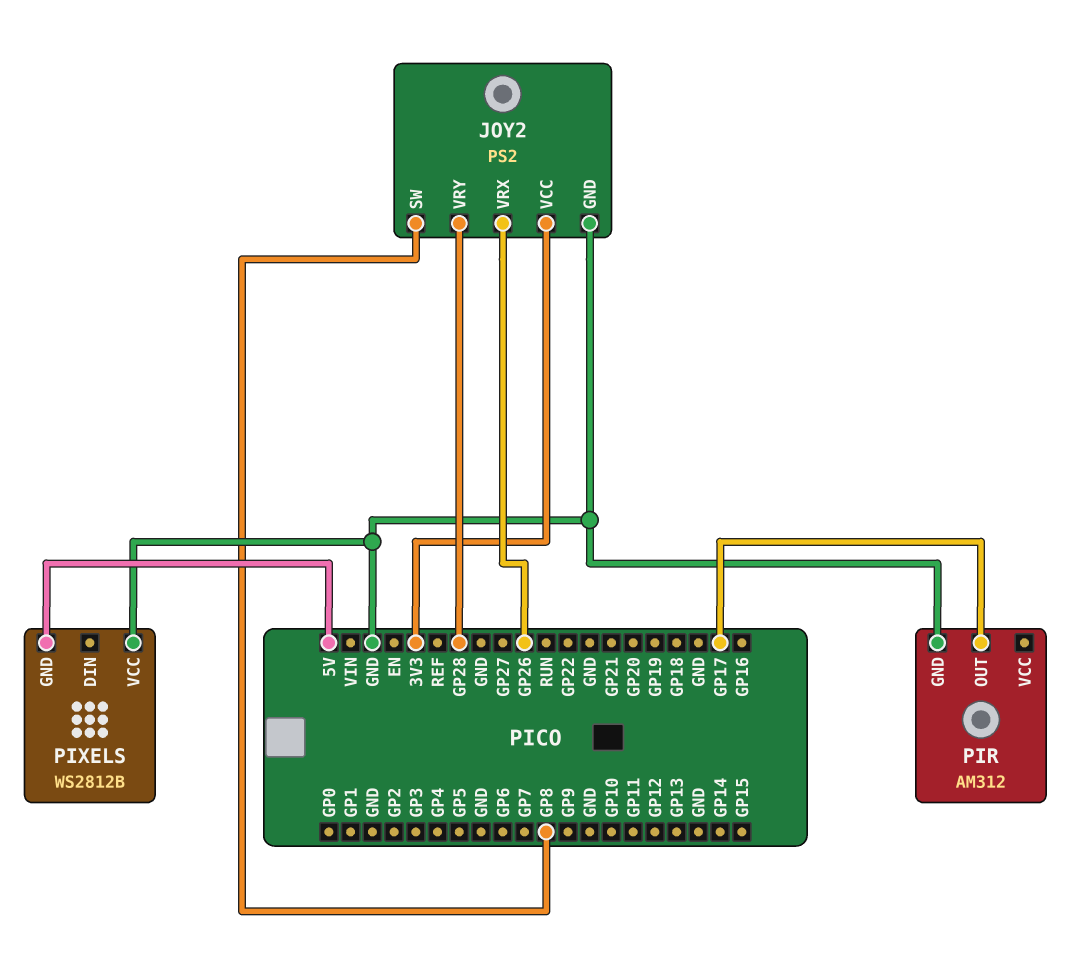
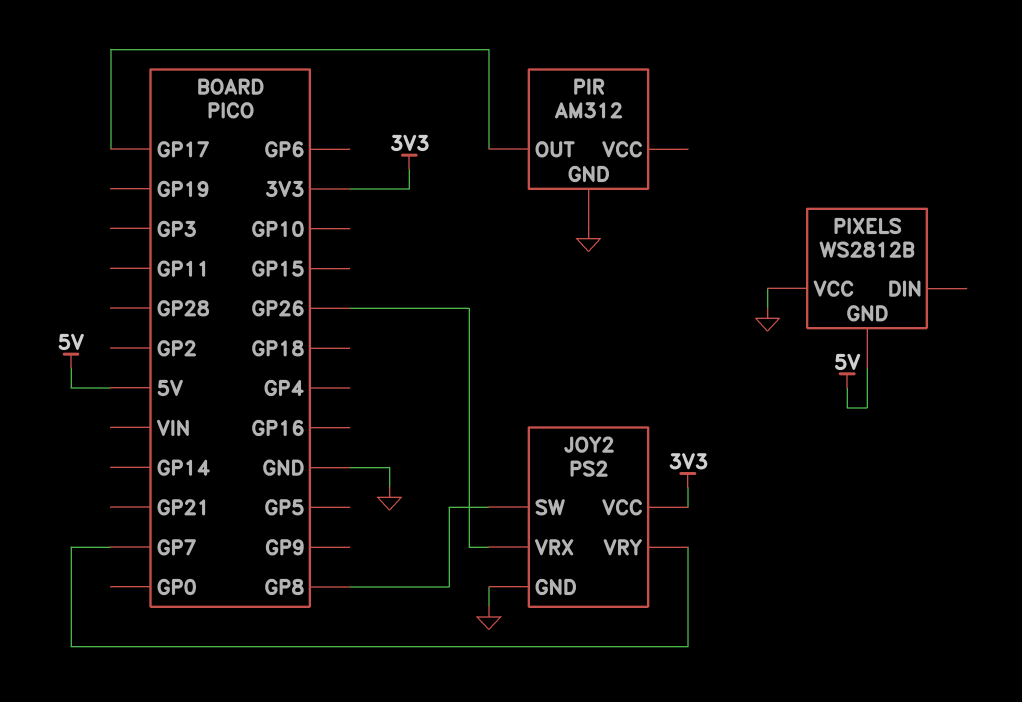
JOY2 pin VRY: GP28 -> GP7

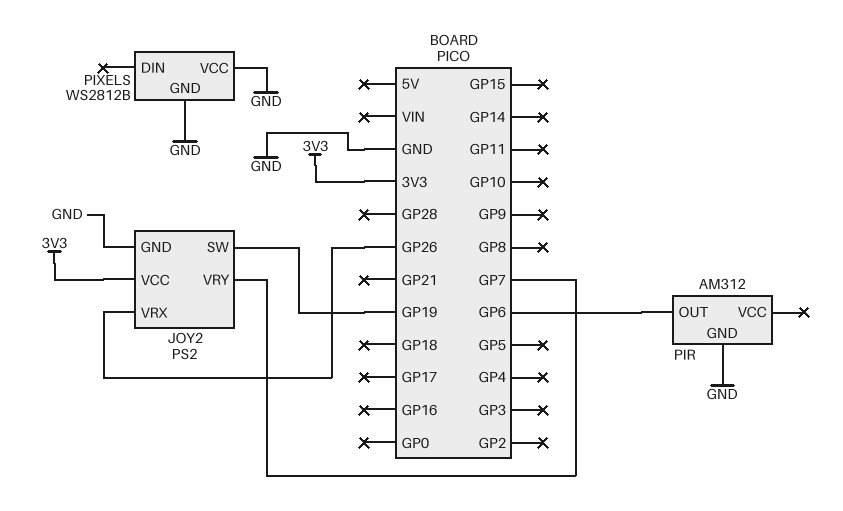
JOY2 pin SW: GP8 -> GP19
PIR pin OUT: GP17 -> GP6
PIXELS pin GND: 5V -> GND

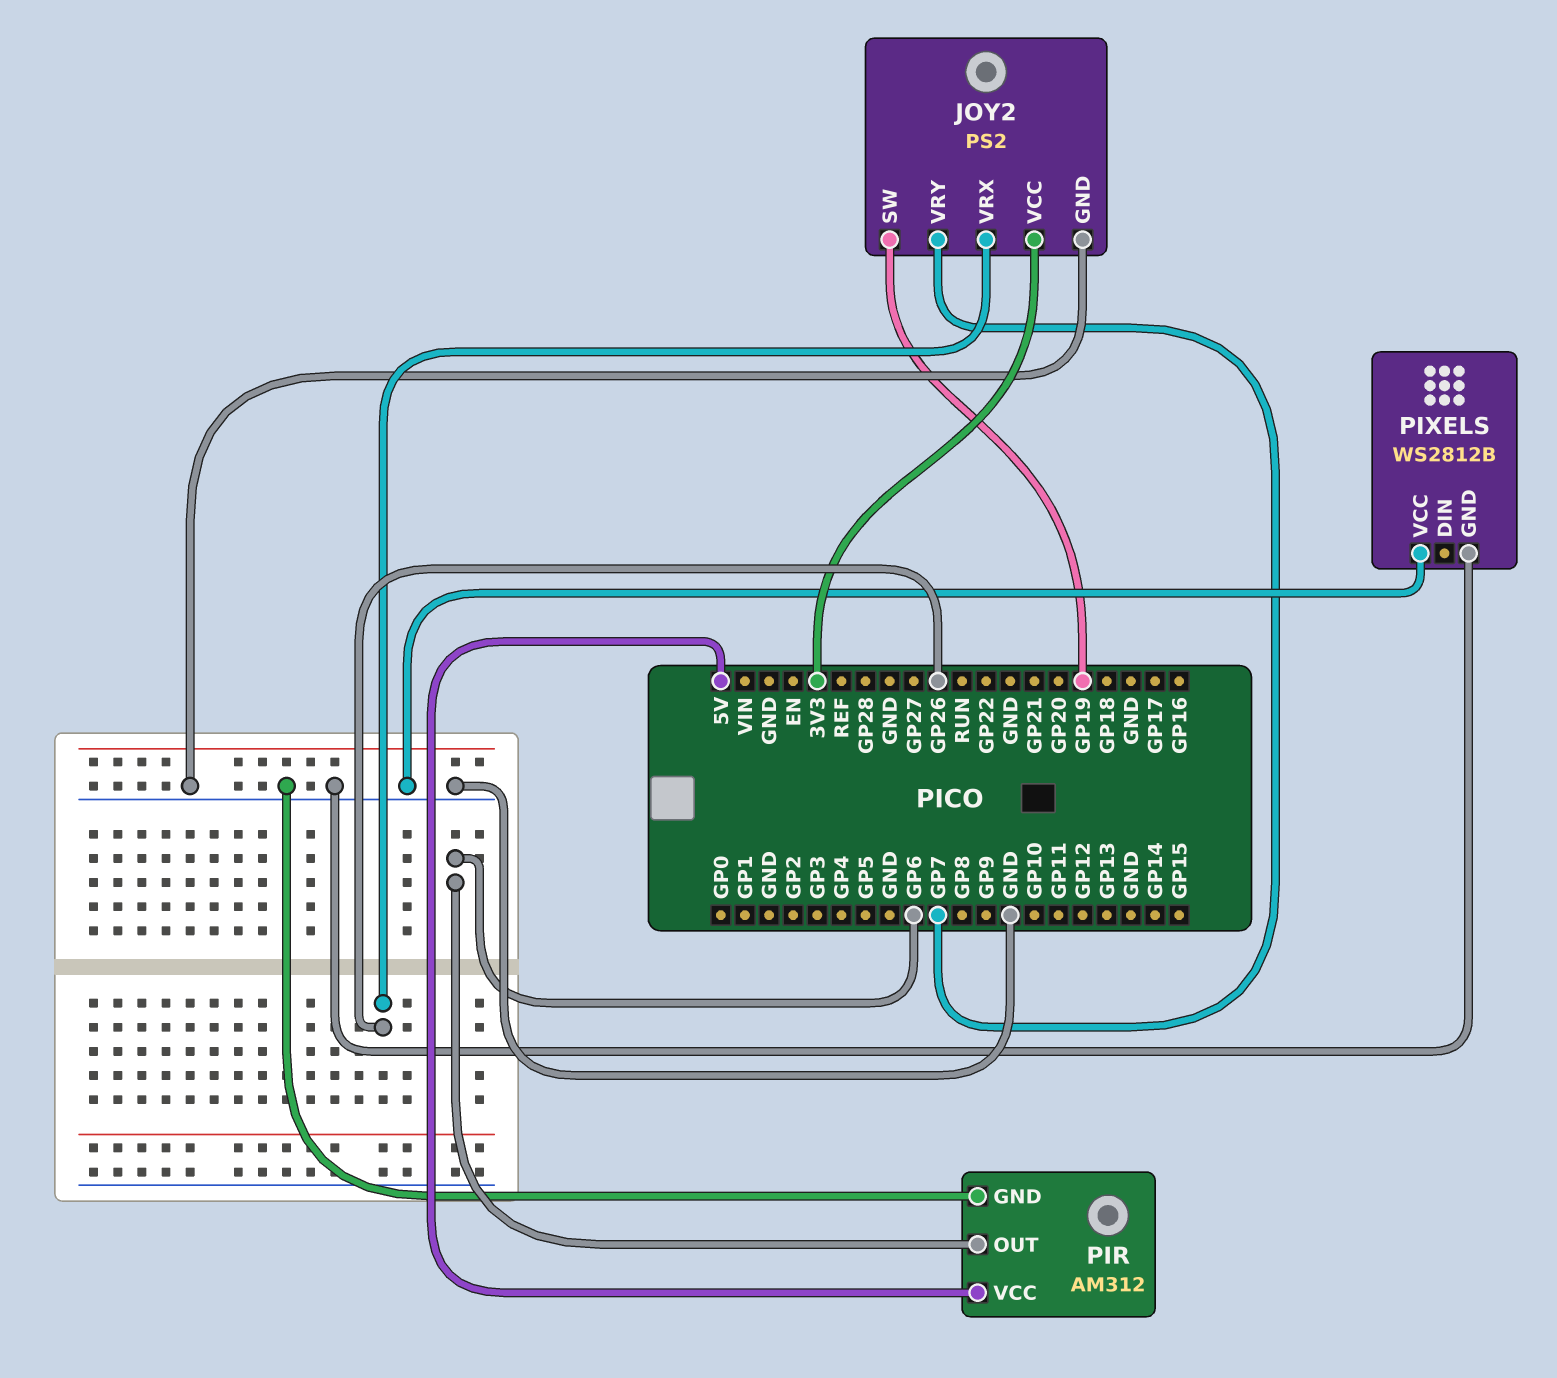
PIR pin VCC: none -> 5V

